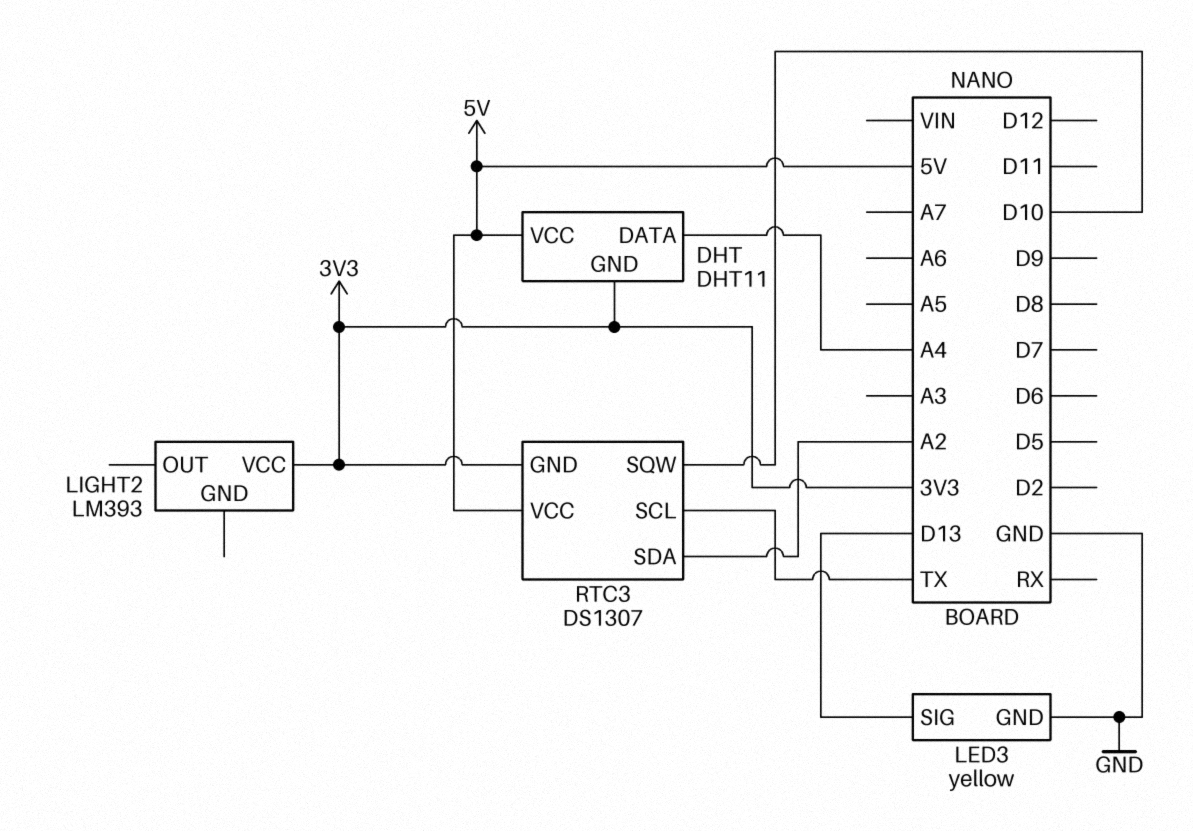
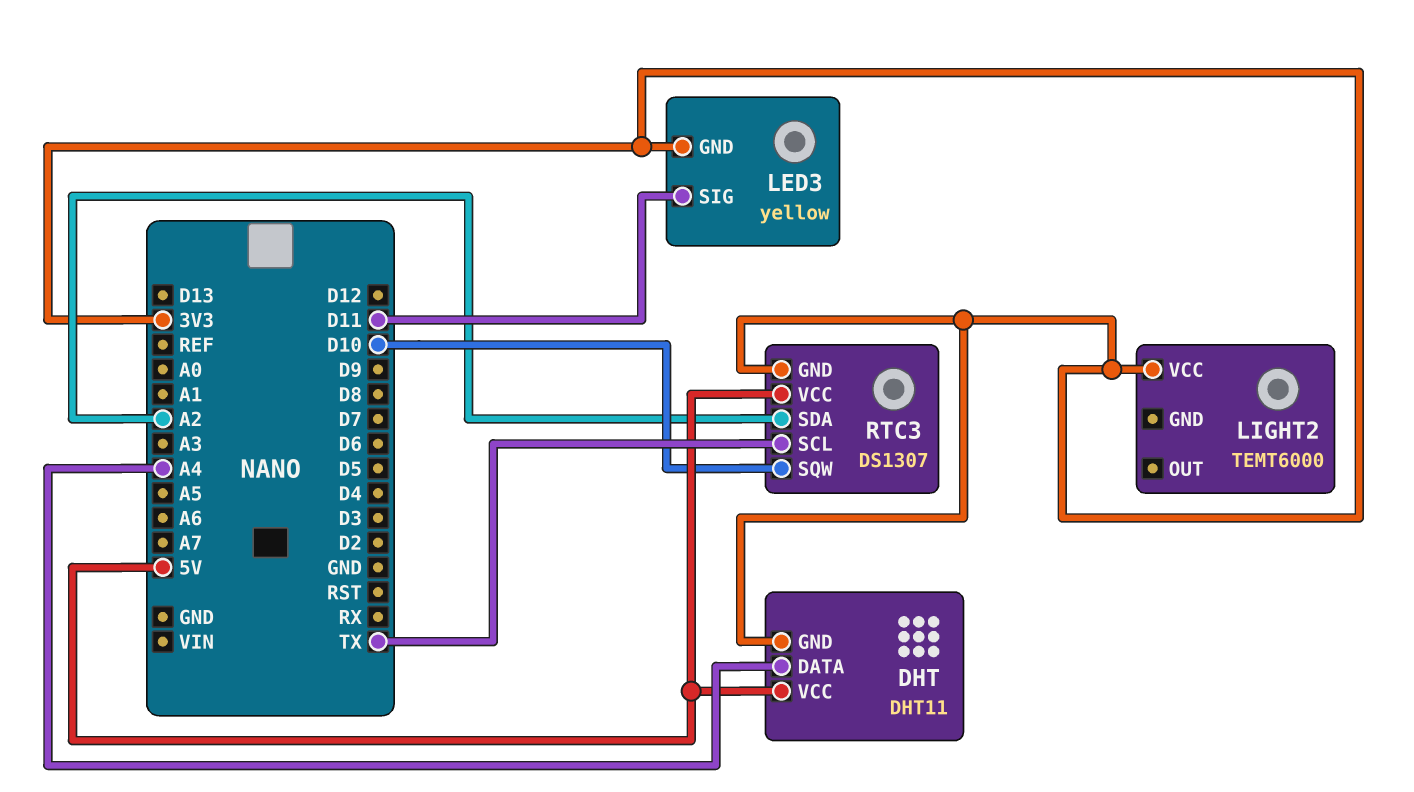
LED3 pin GND: GND -> 3V3
LED3 pin SIG: D13 -> D11
LIGHT2: LM393 -> TEMT6000

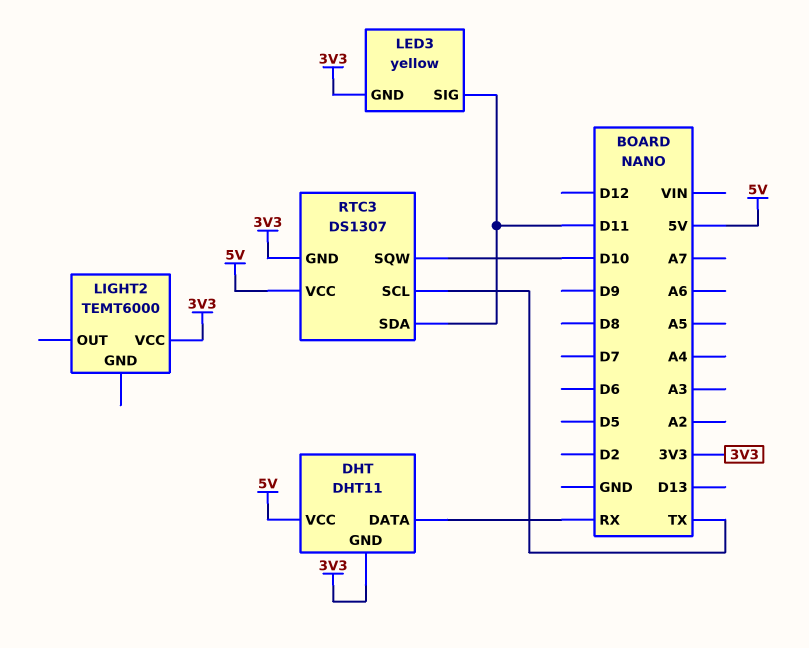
DHT pin DATA: A4 -> RX
RTC3 pin SDA: A2 -> D11

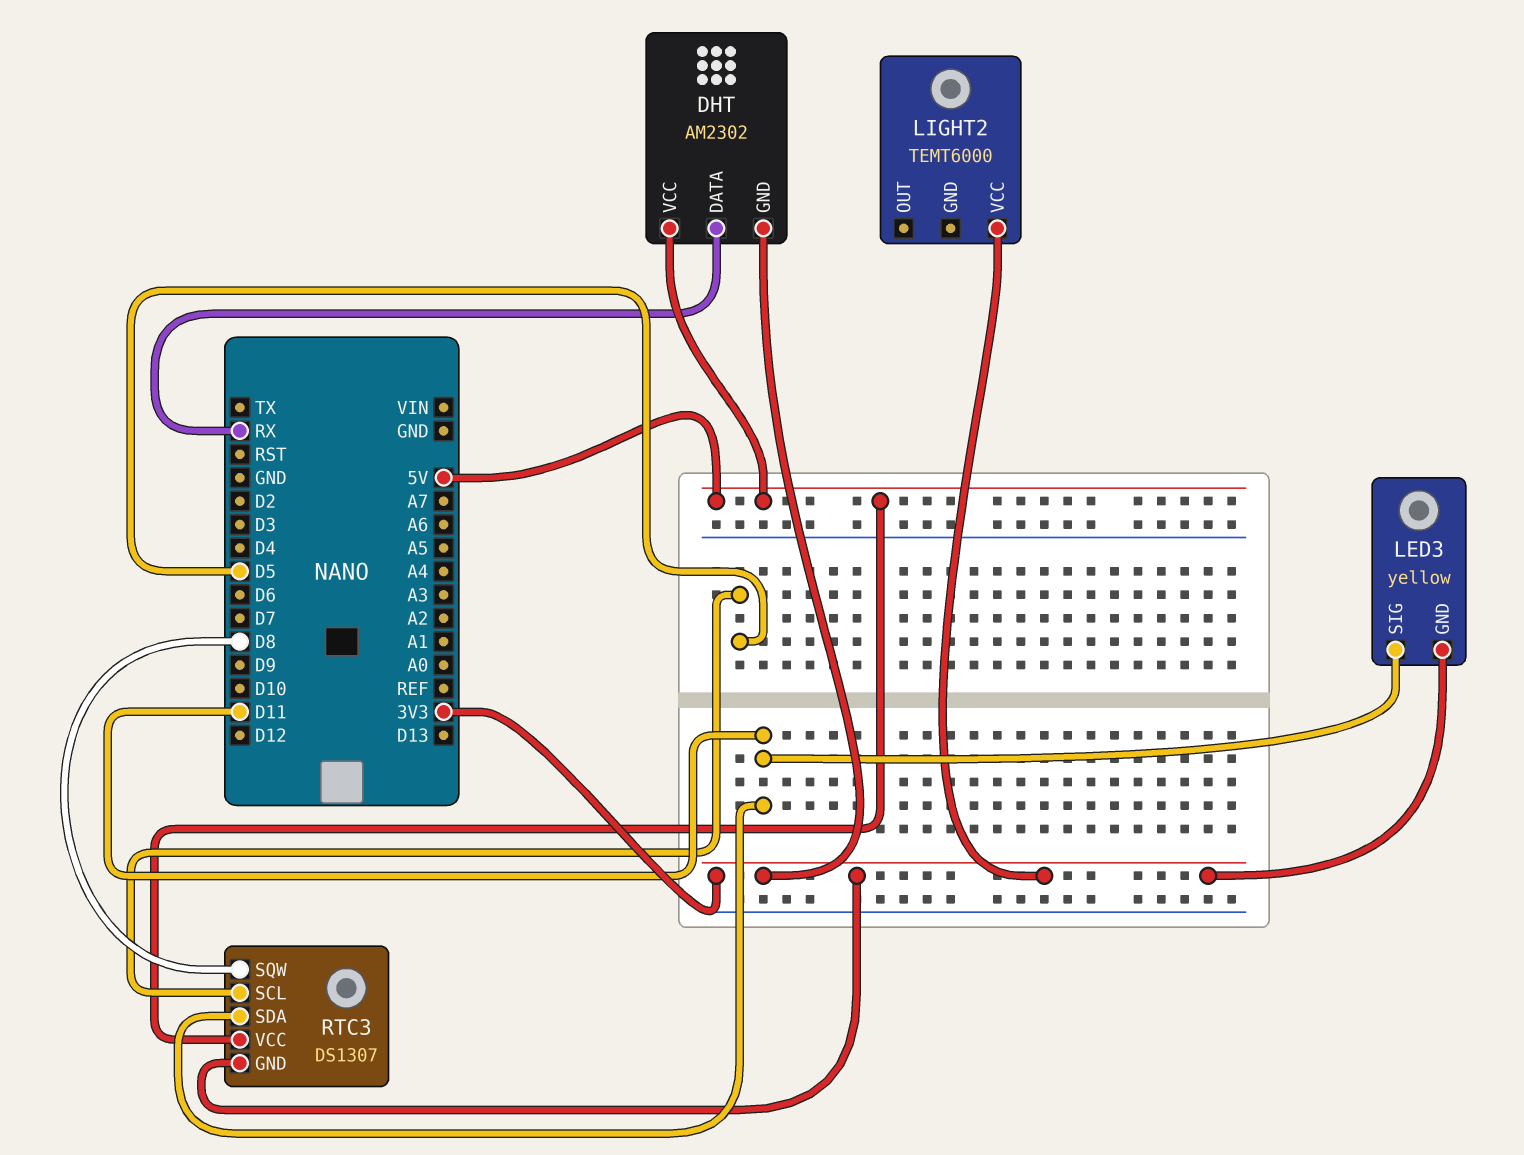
DHT: DHT11 -> AM2302
RTC3 pin SCL: TX -> D5
RTC3 pin SQW: D10 -> D8

